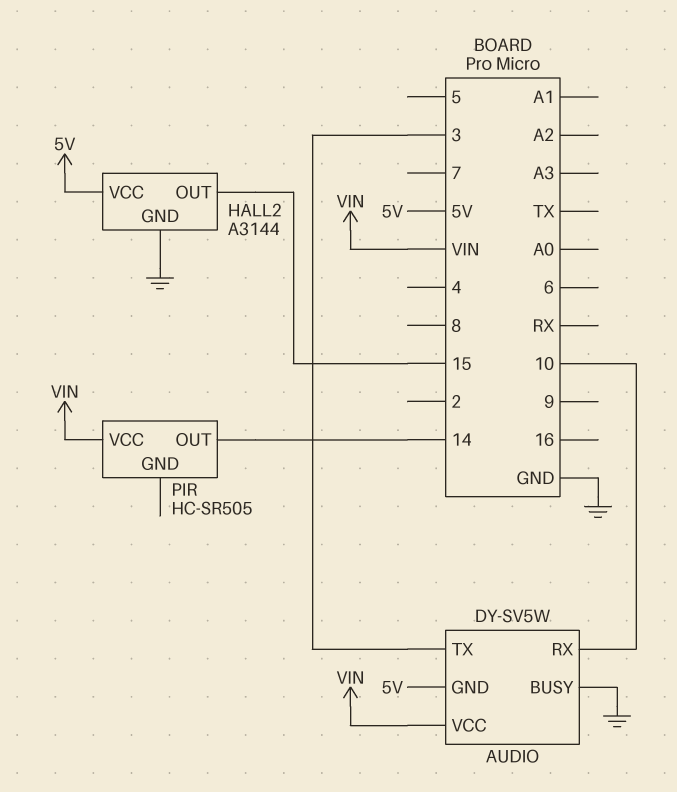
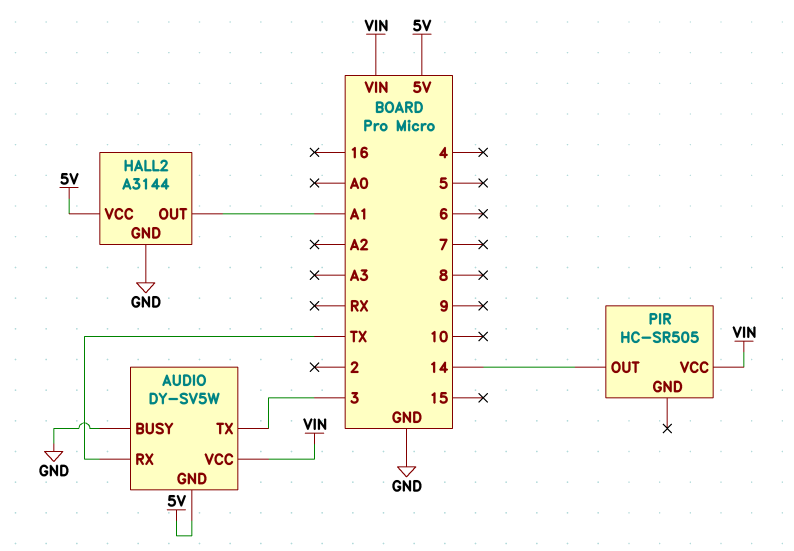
AUDIO pin RX: 10 -> TX
HALL2 pin OUT: 15 -> A1

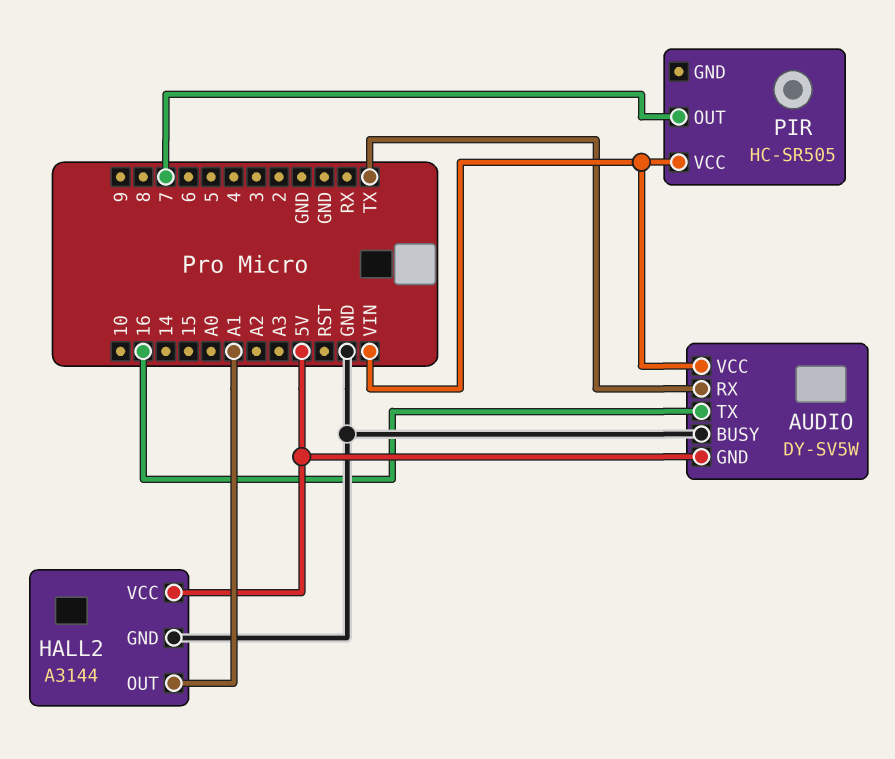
AUDIO pin TX: 3 -> 16
PIR pin OUT: 14 -> 7

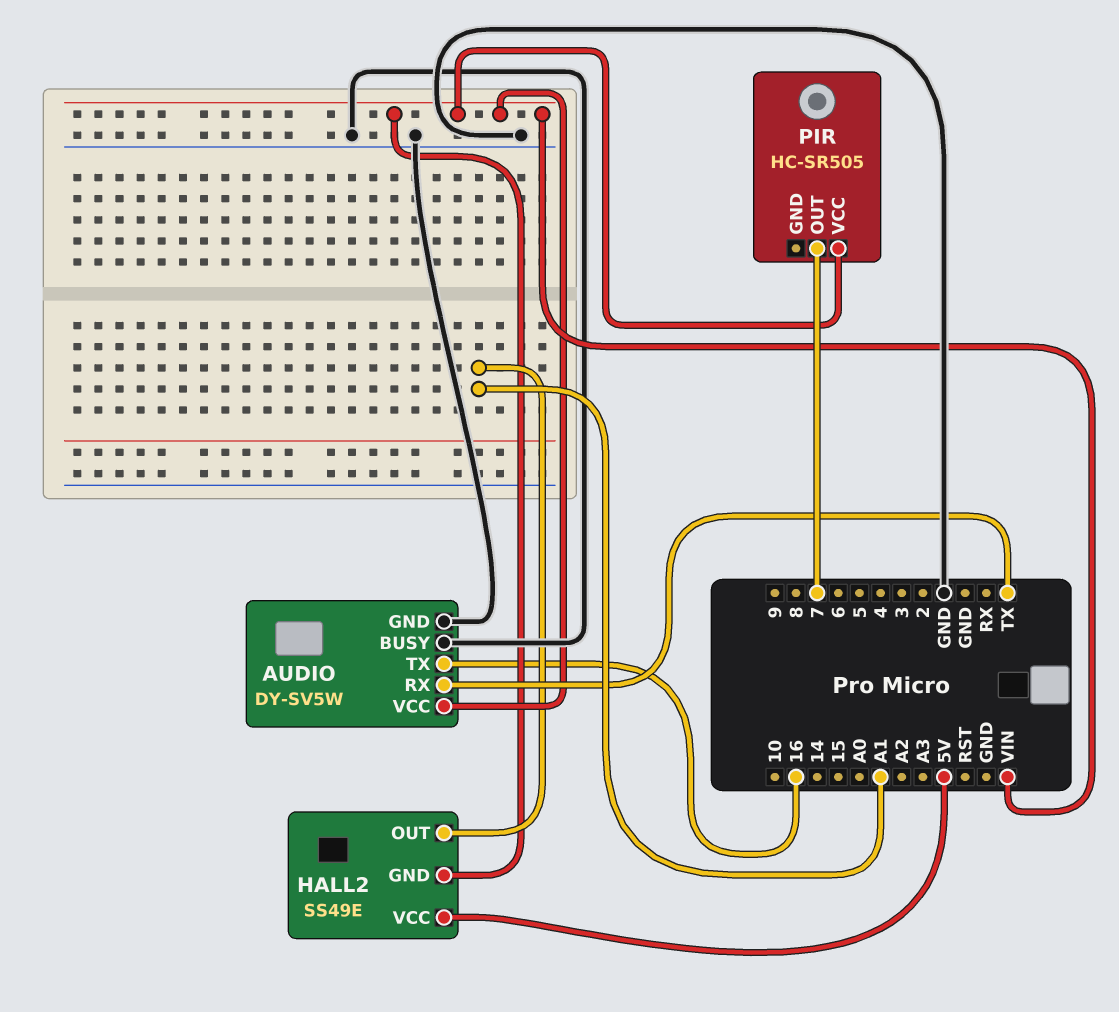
AUDIO pin GND: 5V -> GND
HALL2: A3144 -> SS49E
HALL2 pin GND: GND -> VIN

